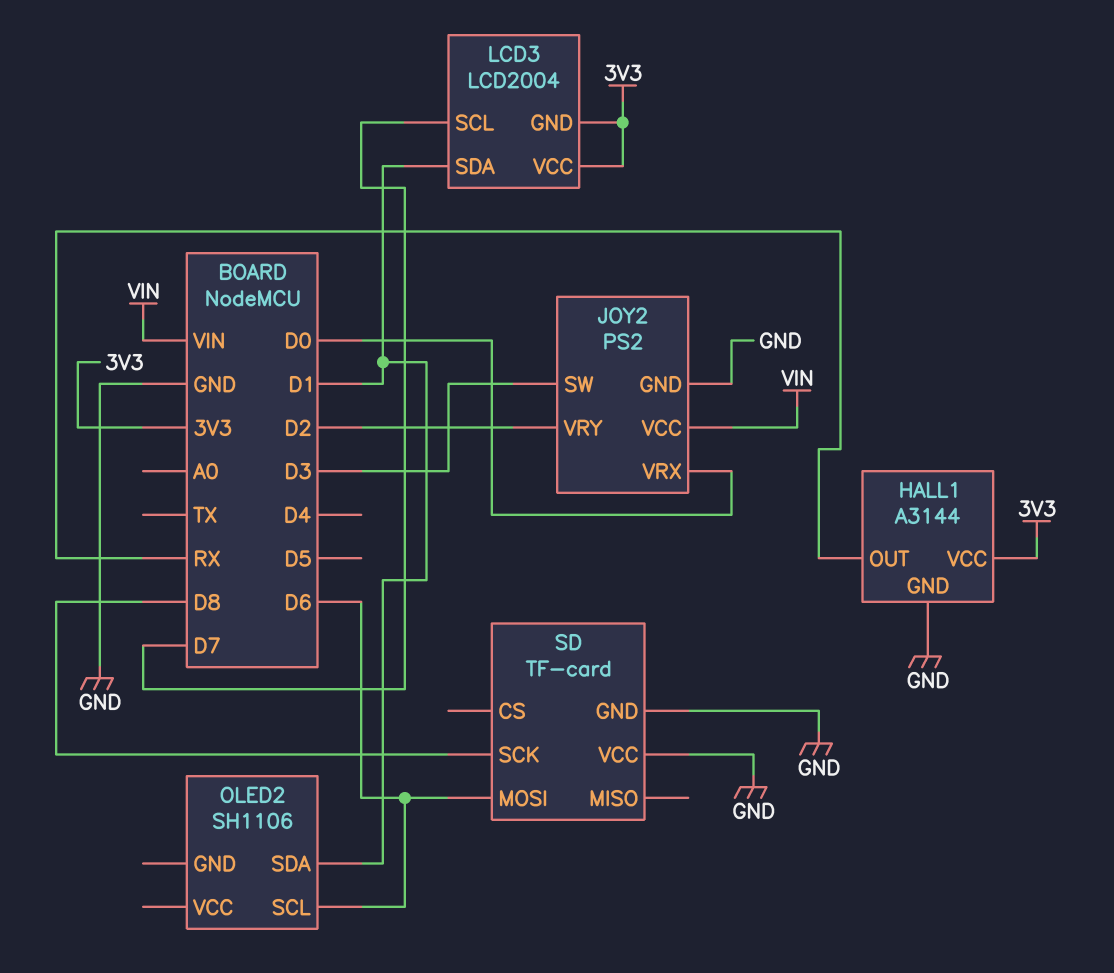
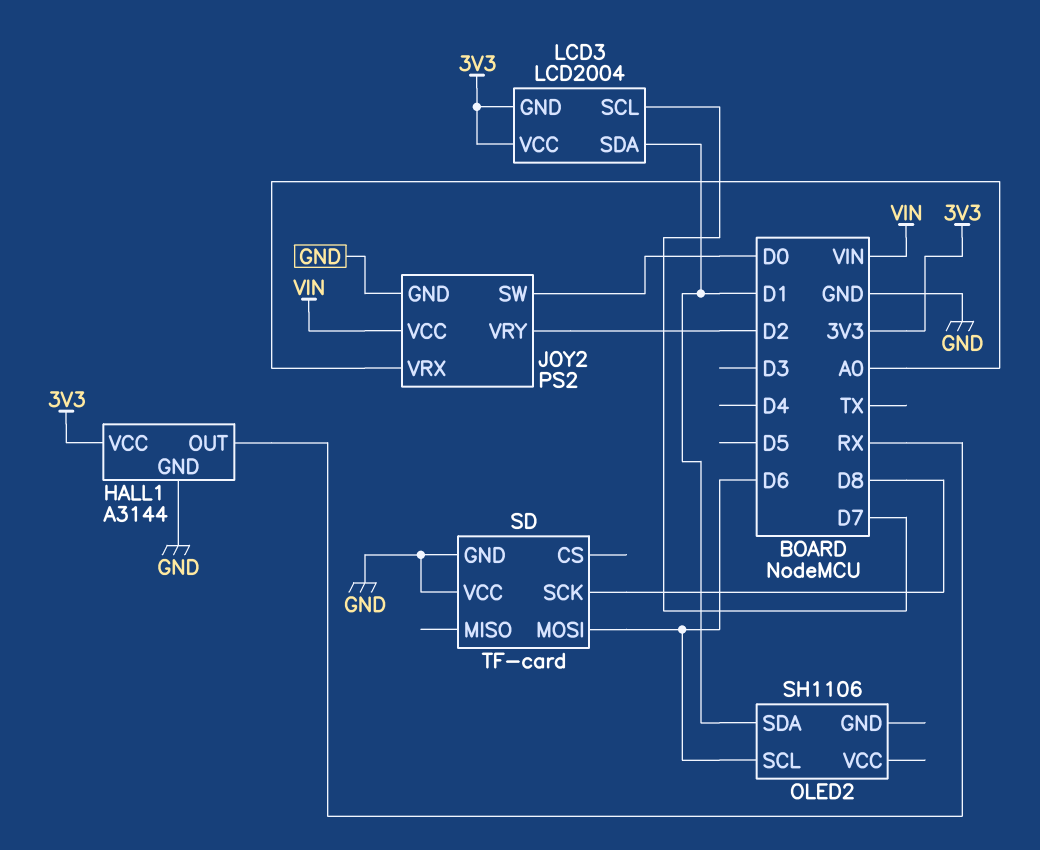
JOY2 pin SW: D3 -> D0
JOY2 pin VRX: D0 -> A0

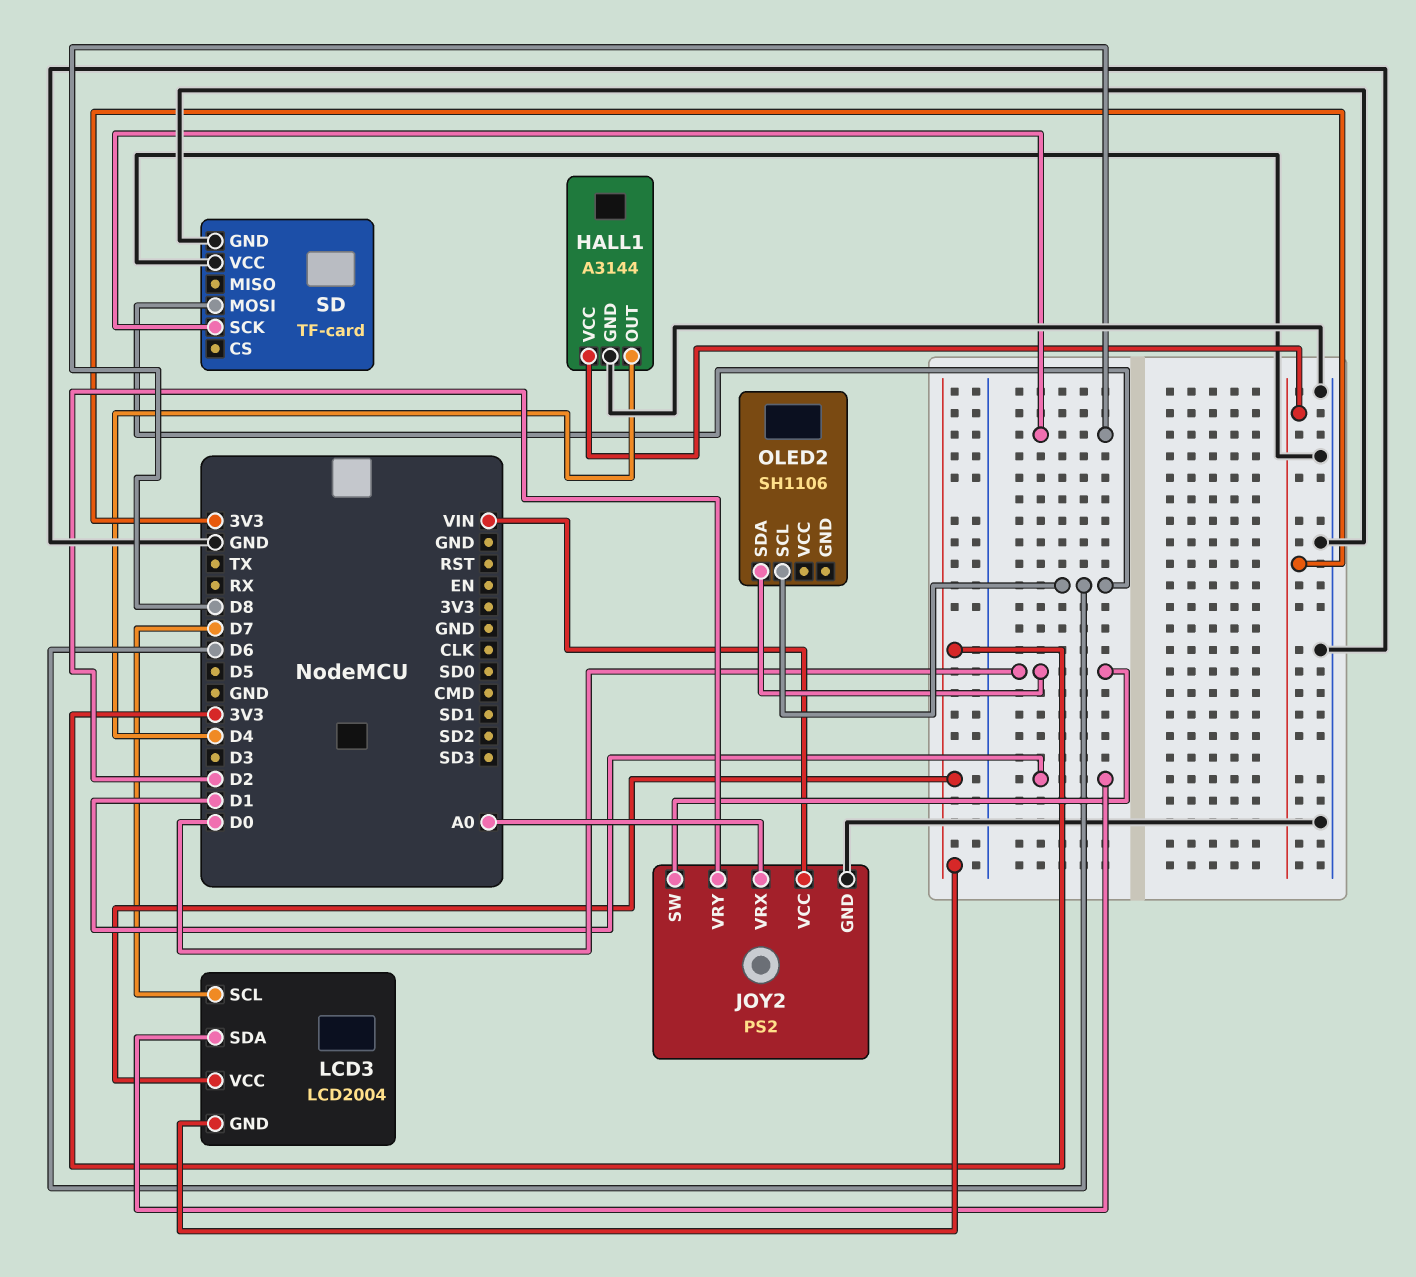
HALL1 pin OUT: RX -> D4
OLED2 pin SDA: D1 -> D0

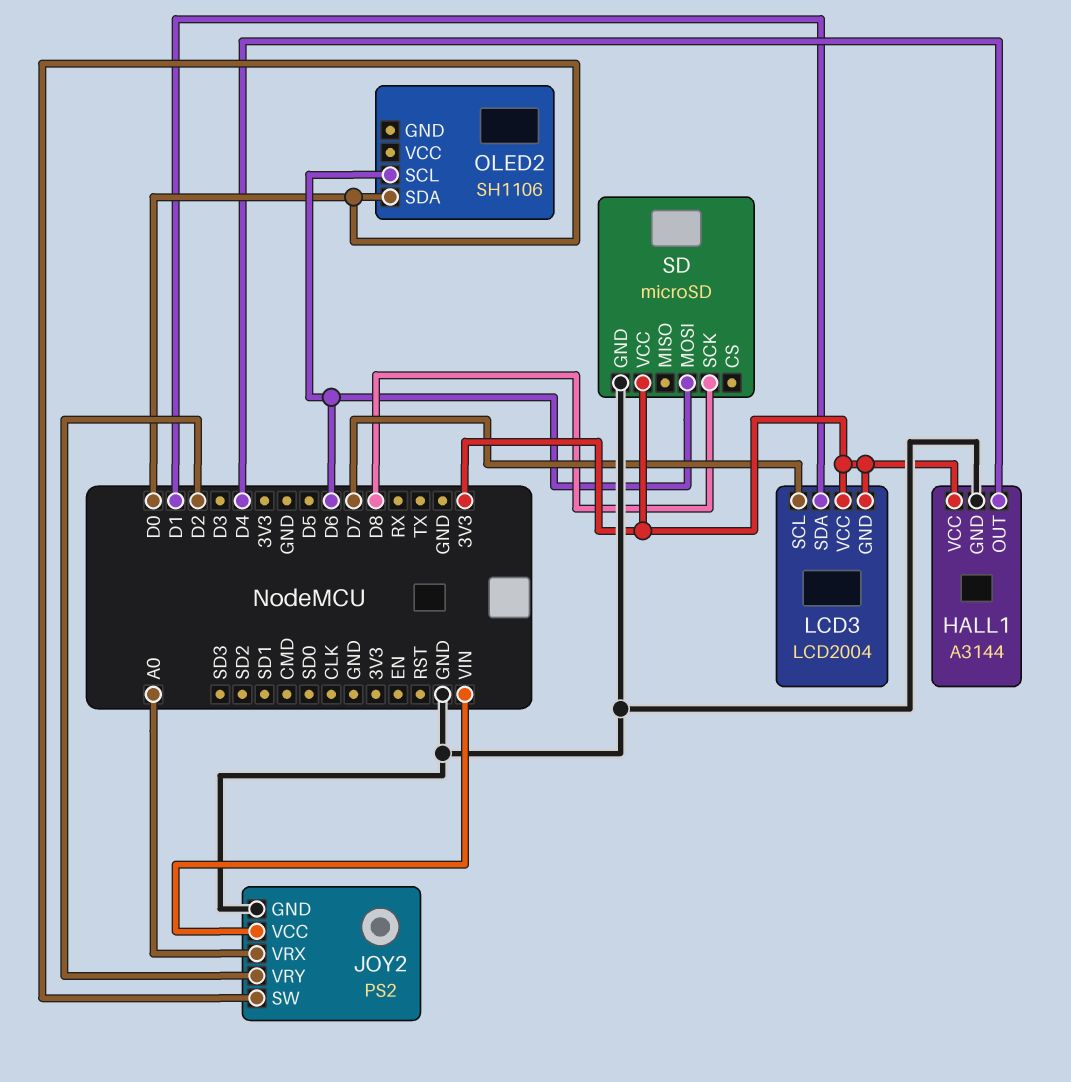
SD: TF-card -> microSD
SD pin VCC: GND -> 3V3

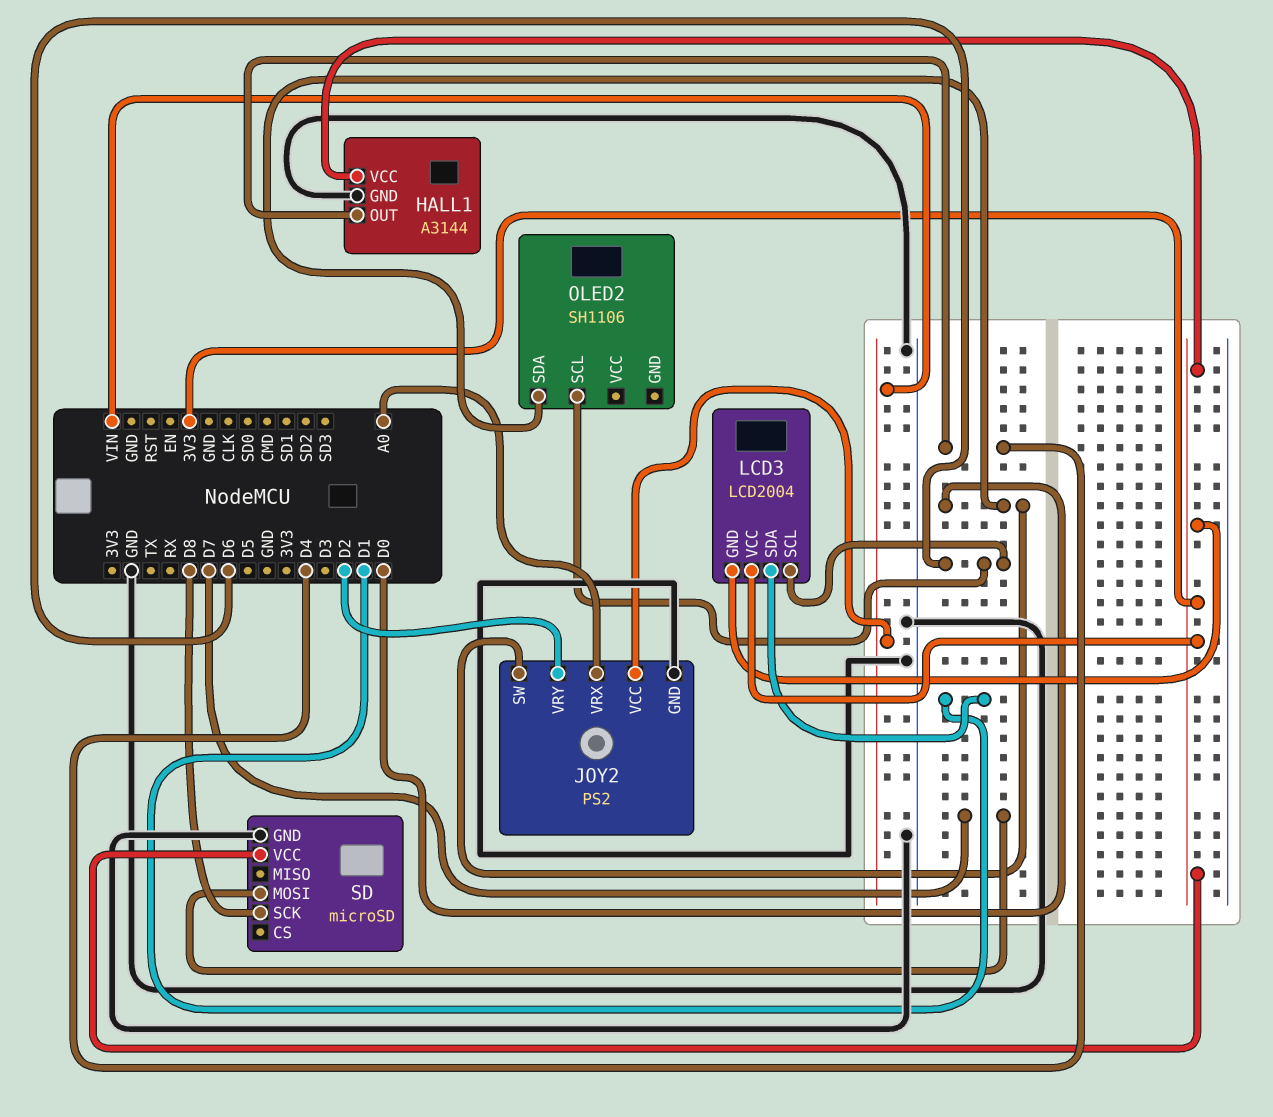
LCD3 pin SCL: D7 -> D6
SD pin MOSI: D6 -> D7

